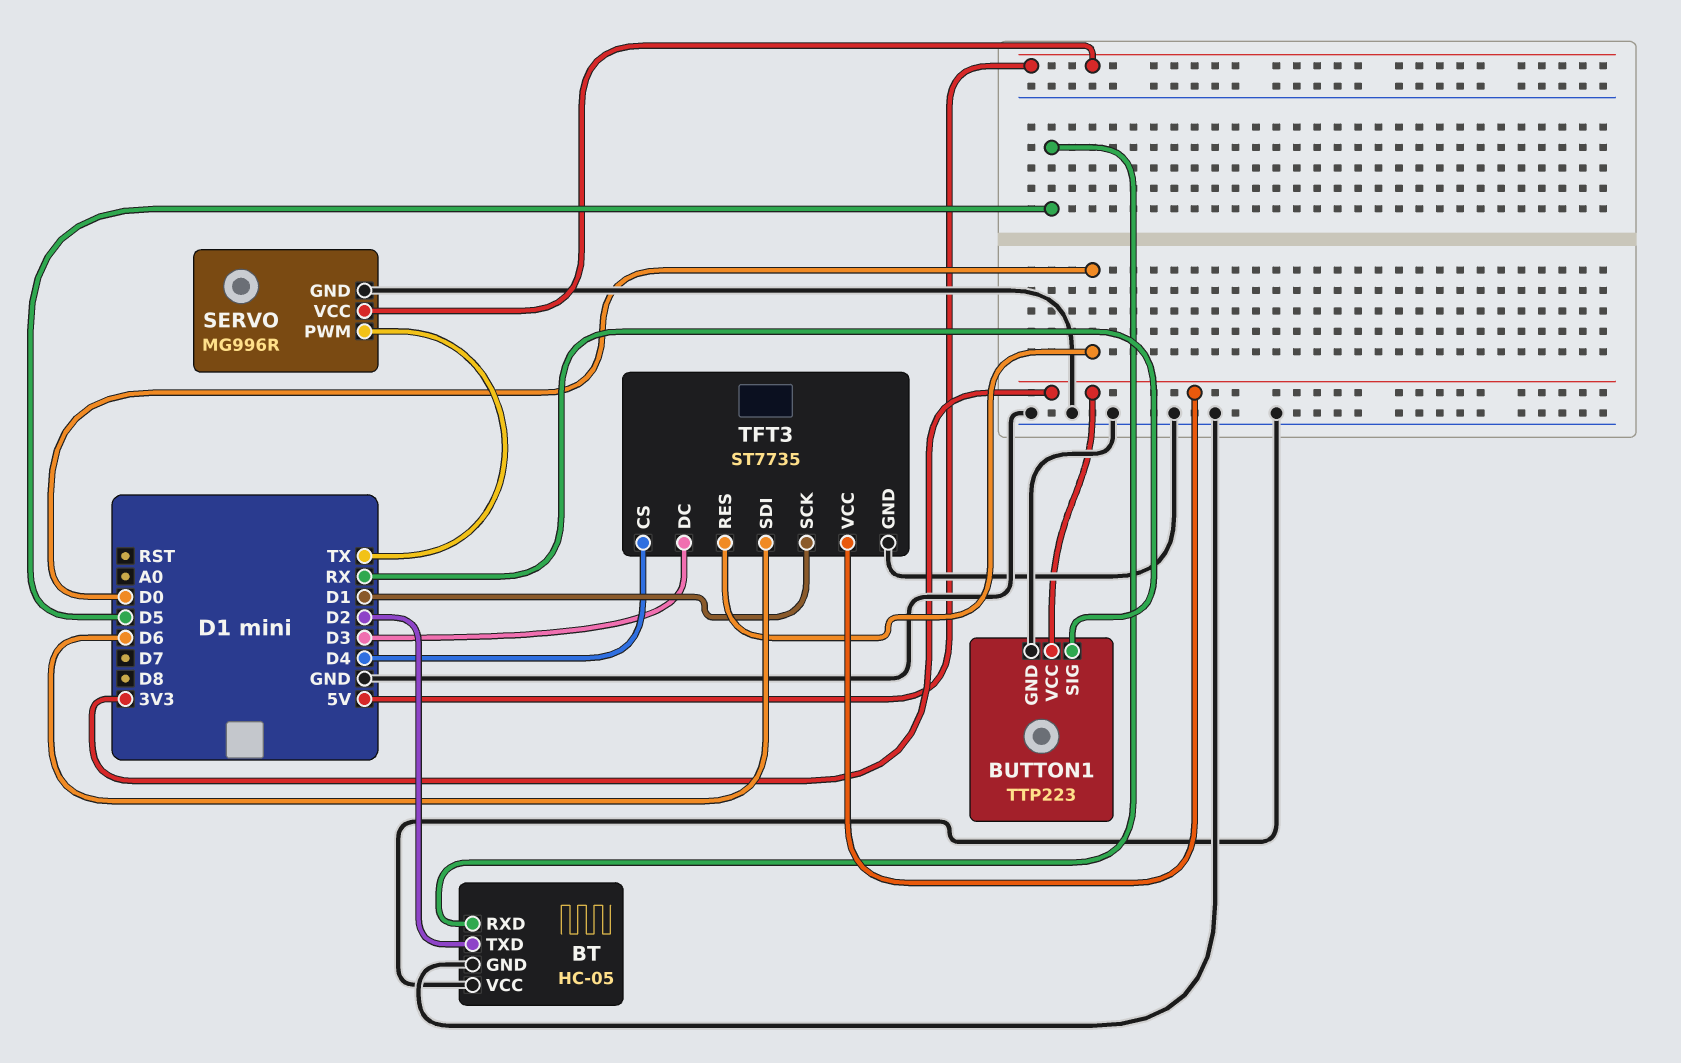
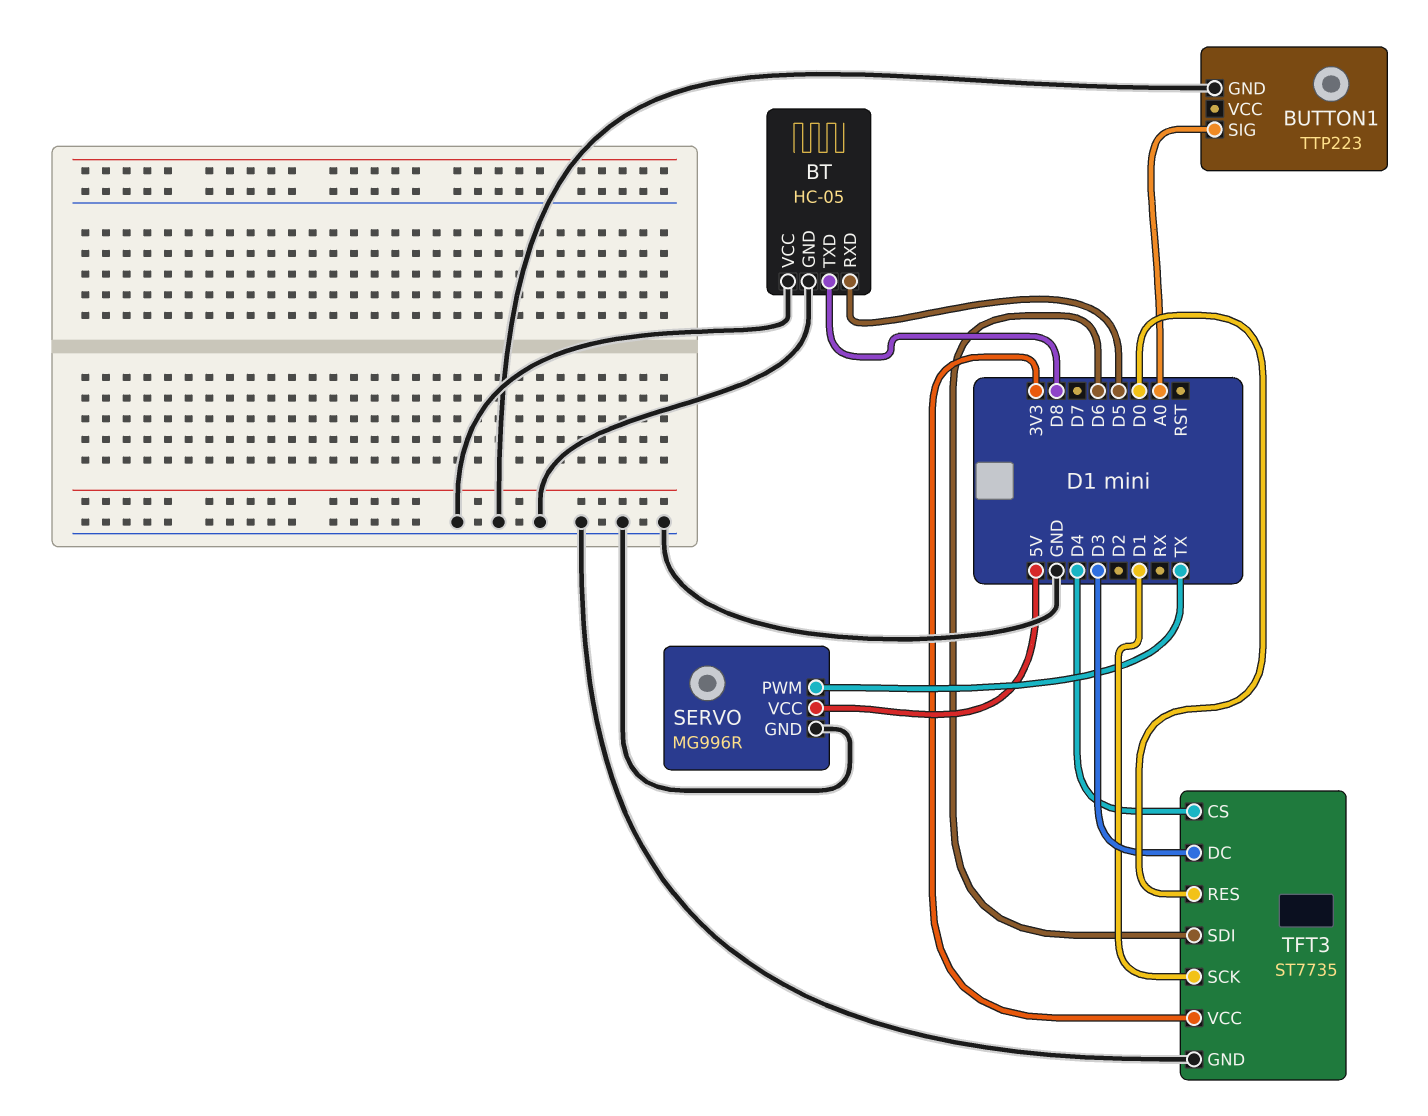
BT pin TXD: D2 -> D8
BUTTON1 pin SIG: RX -> A0
BUTTON1 pin VCC: 3V3 -> none

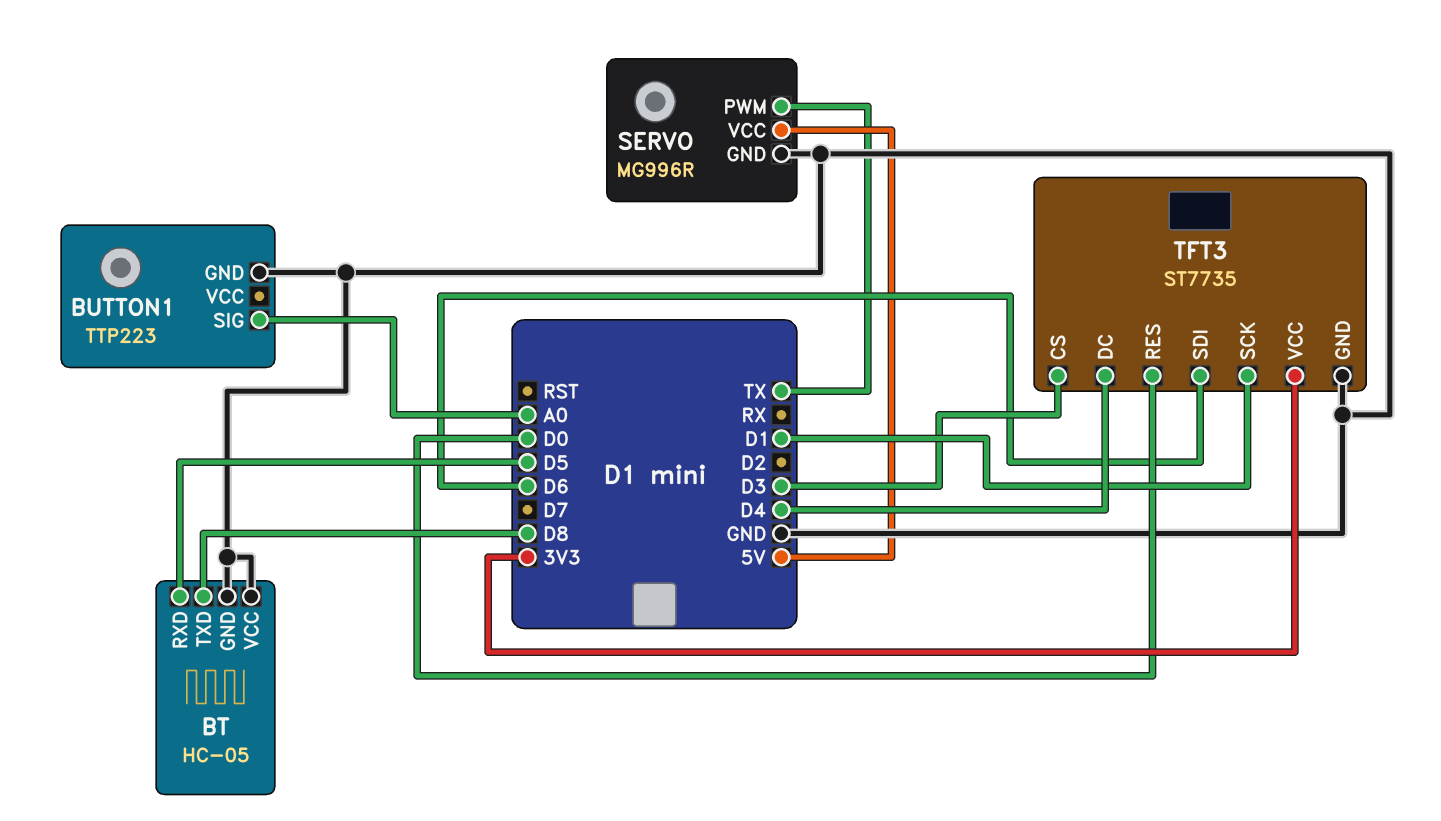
TFT3 pin CS: D4 -> D3
TFT3 pin DC: D3 -> D4

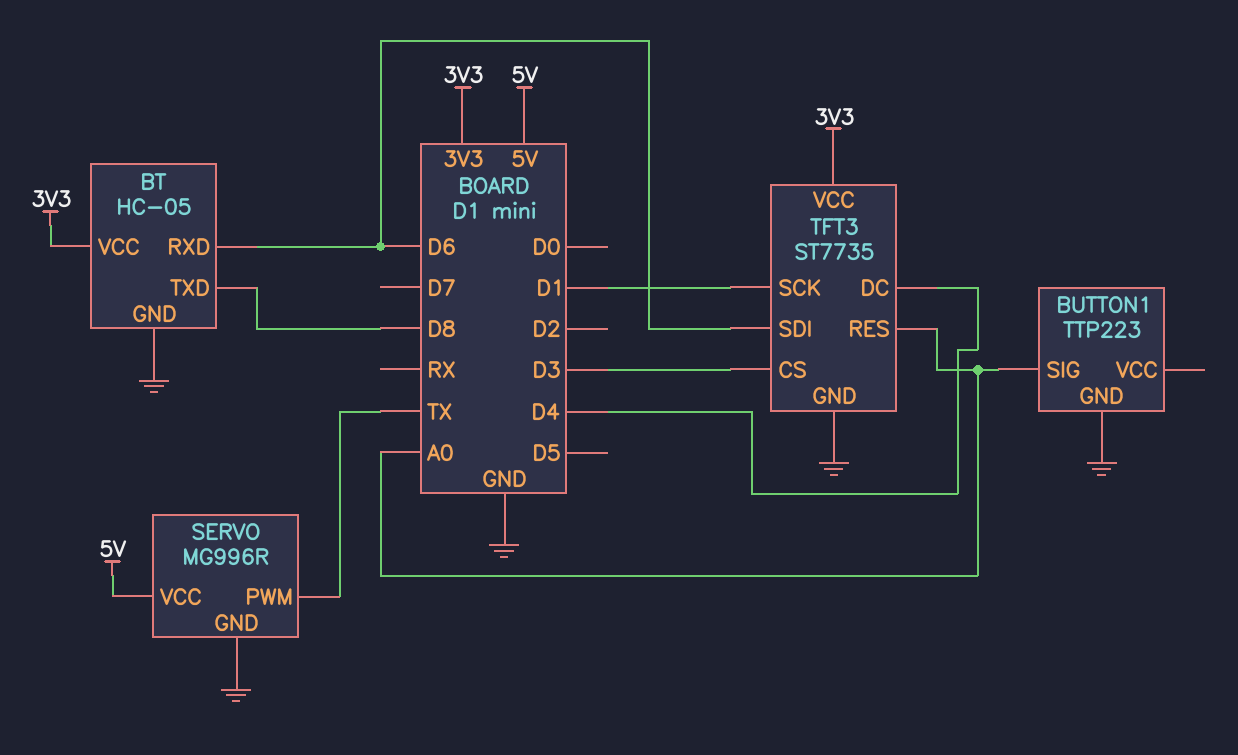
BT pin RXD: D5 -> D6
BT pin VCC: GND -> 3V3
TFT3 pin RES: D0 -> A0

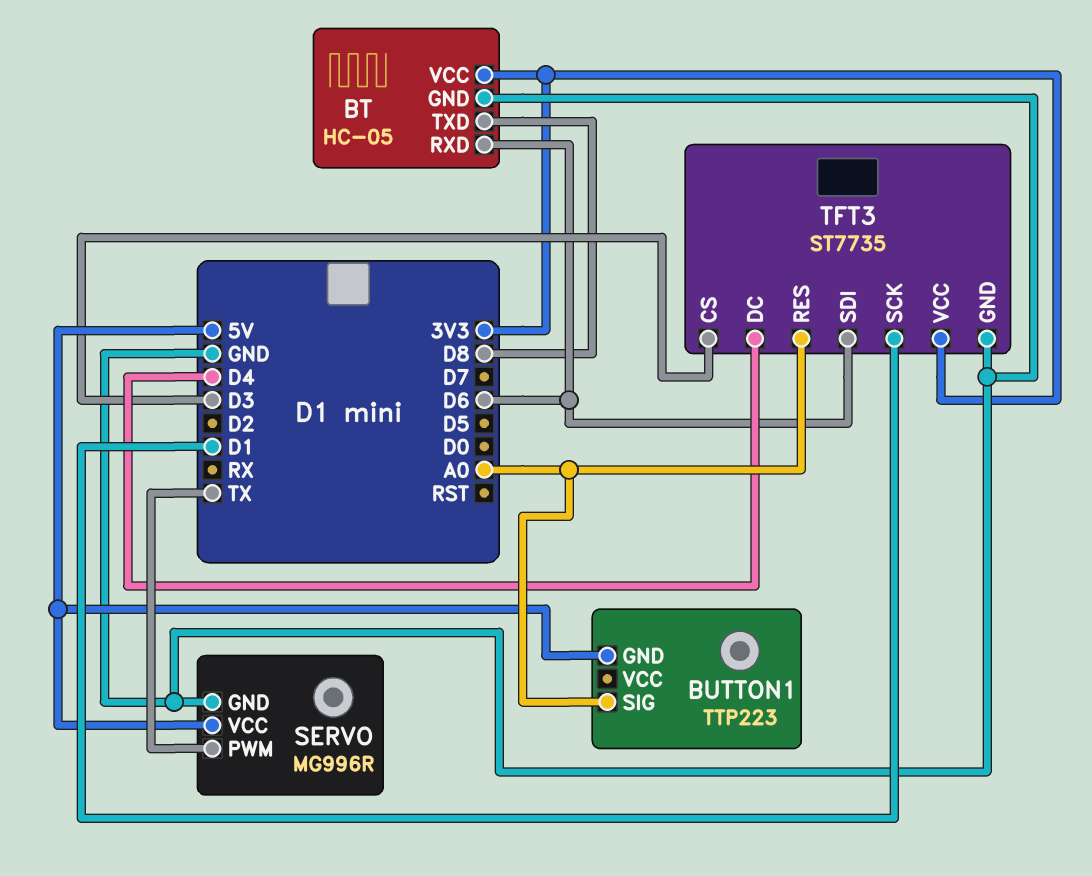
BUTTON1 pin GND: GND -> 5V

